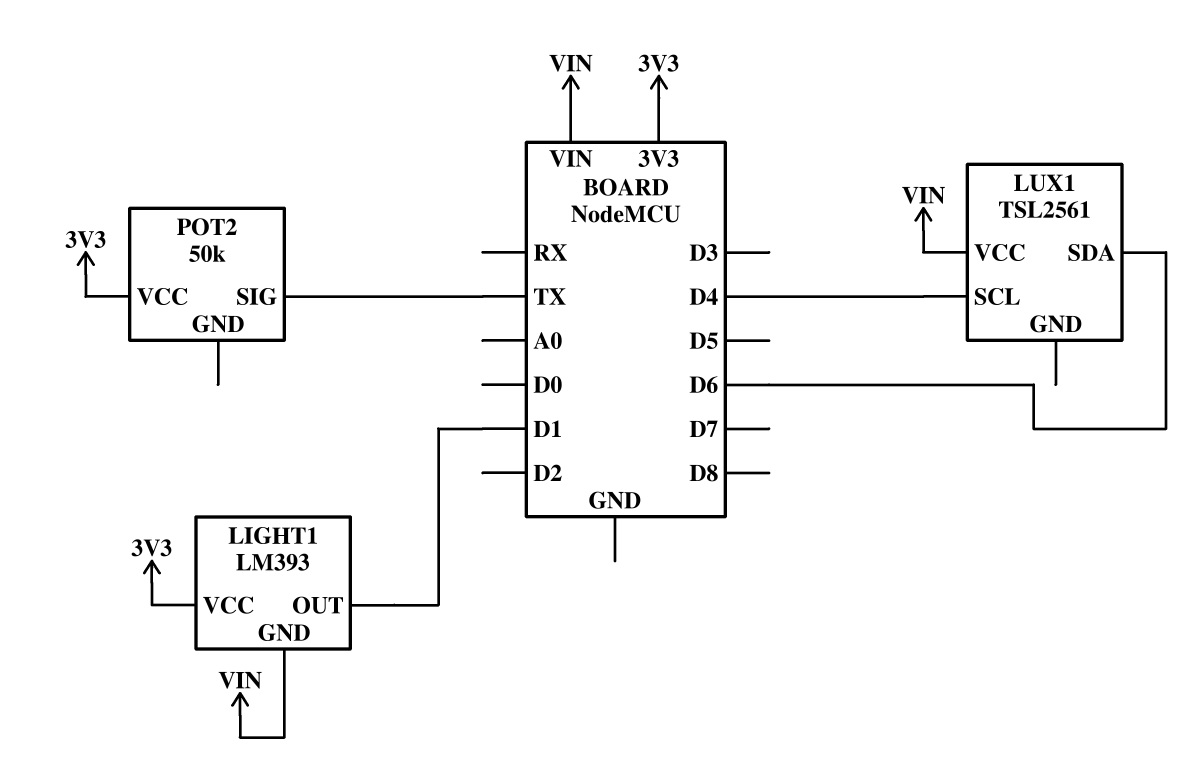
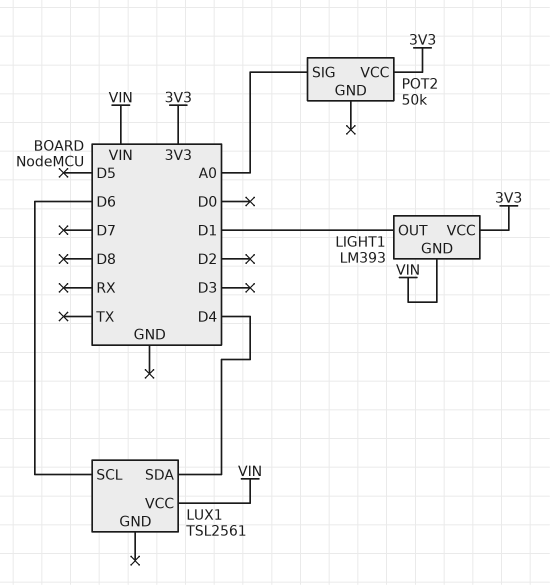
LUX1 pin SCL: D4 -> D6
LUX1 pin SDA: D6 -> D4
POT2 pin SIG: TX -> A0

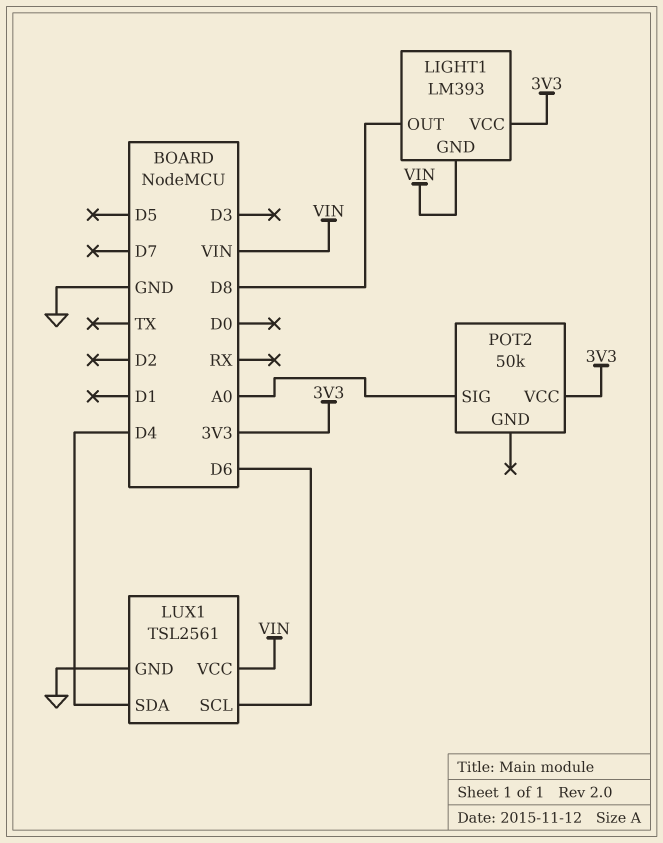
LIGHT1 pin OUT: D1 -> D8
LUX1 pin GND: none -> GND

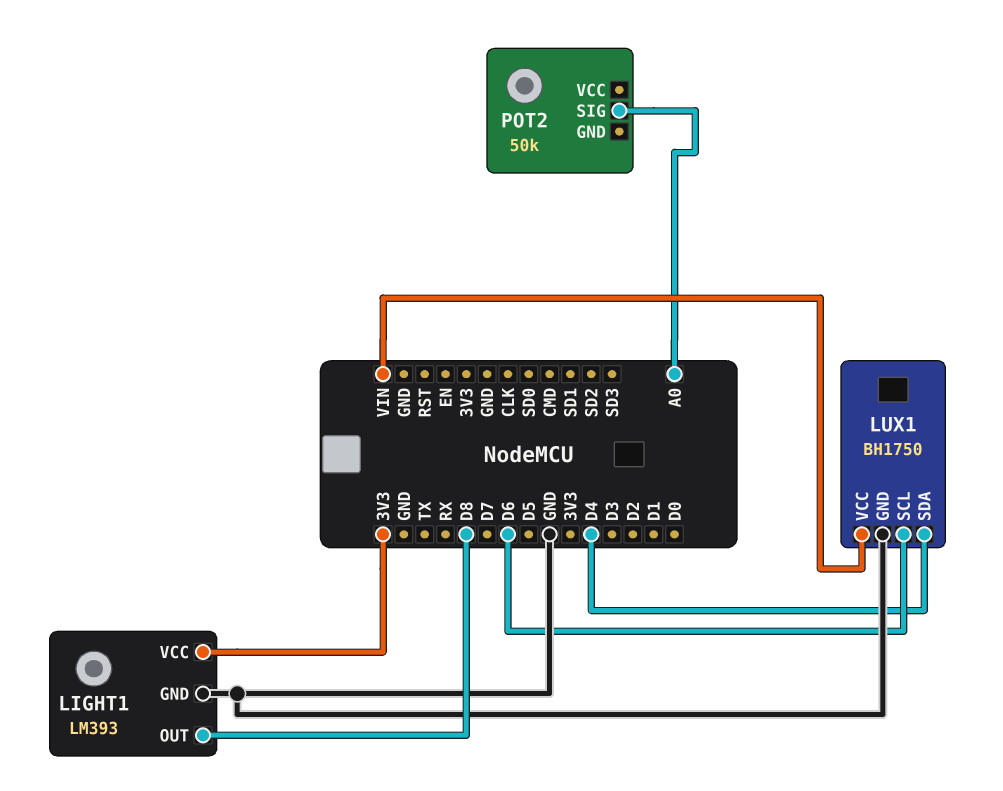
LIGHT1 pin GND: VIN -> GND
LUX1: TSL2561 -> BH1750
POT2 pin VCC: 3V3 -> none

